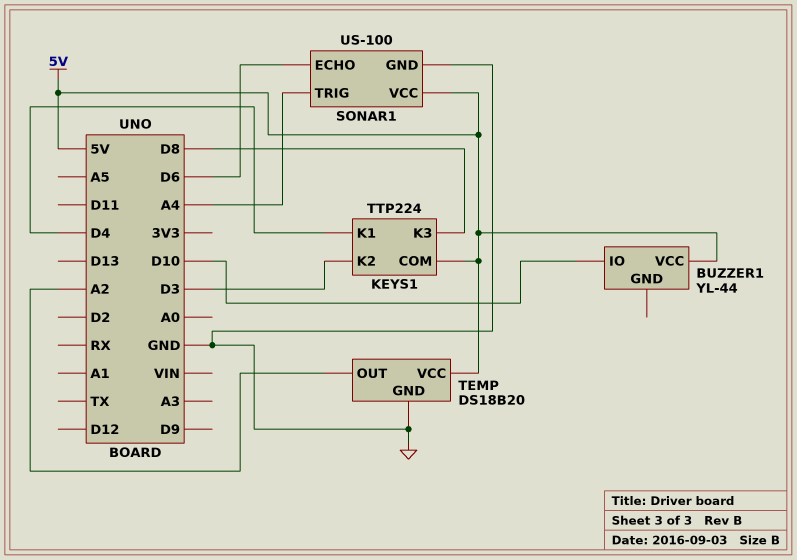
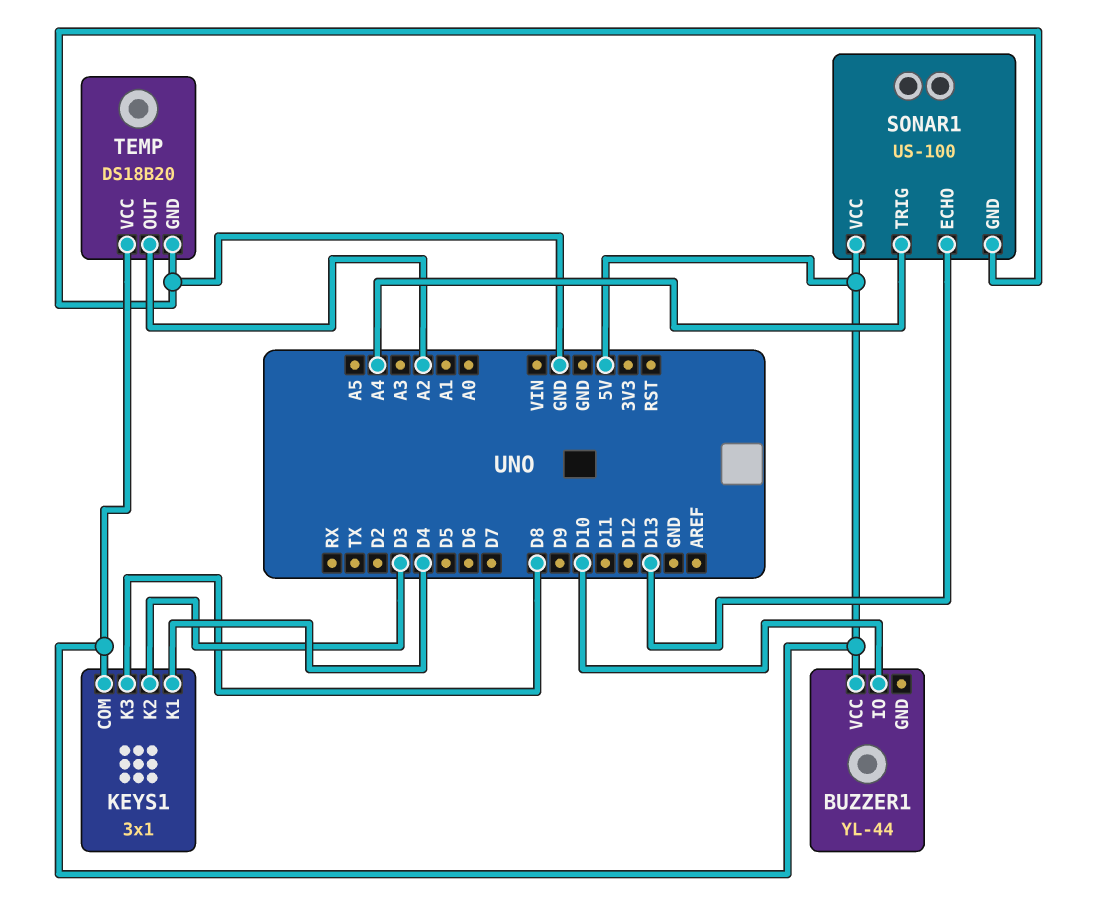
KEYS1: TTP224 -> 3x1
SONAR1 pin ECHO: D6 -> D13

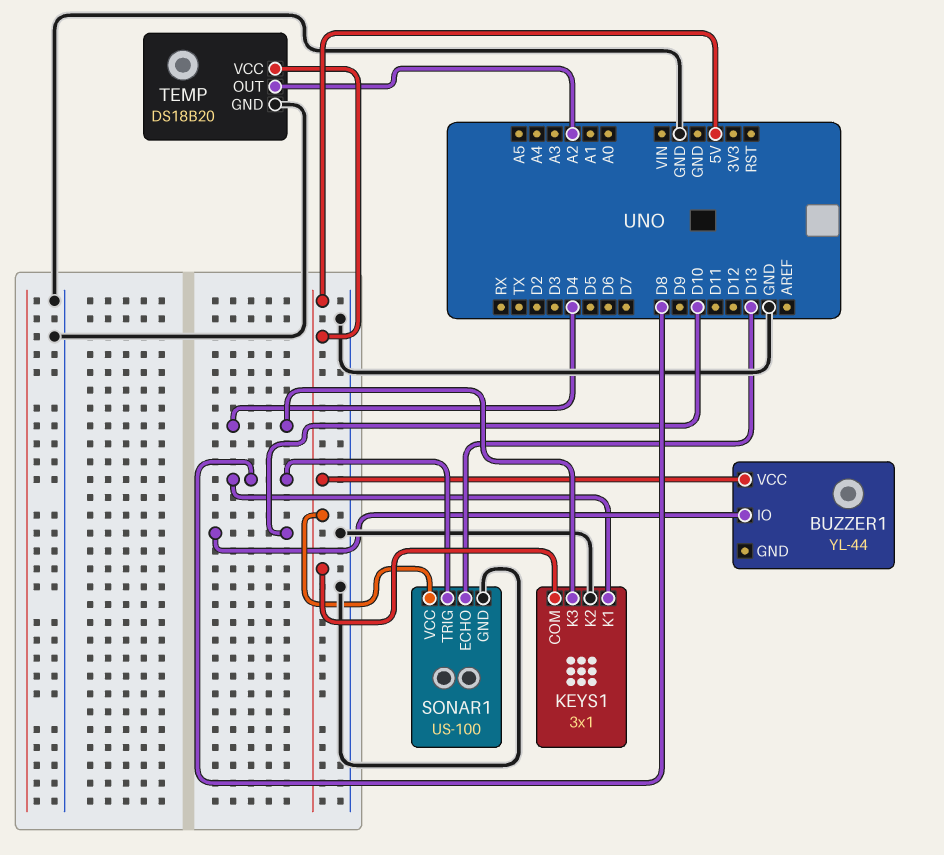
KEYS1 pin K1: D4 -> D8
KEYS1 pin K2: D3 -> GND
KEYS1 pin K3: D8 -> D4
SONAR1 pin TRIG: A4 -> D8

